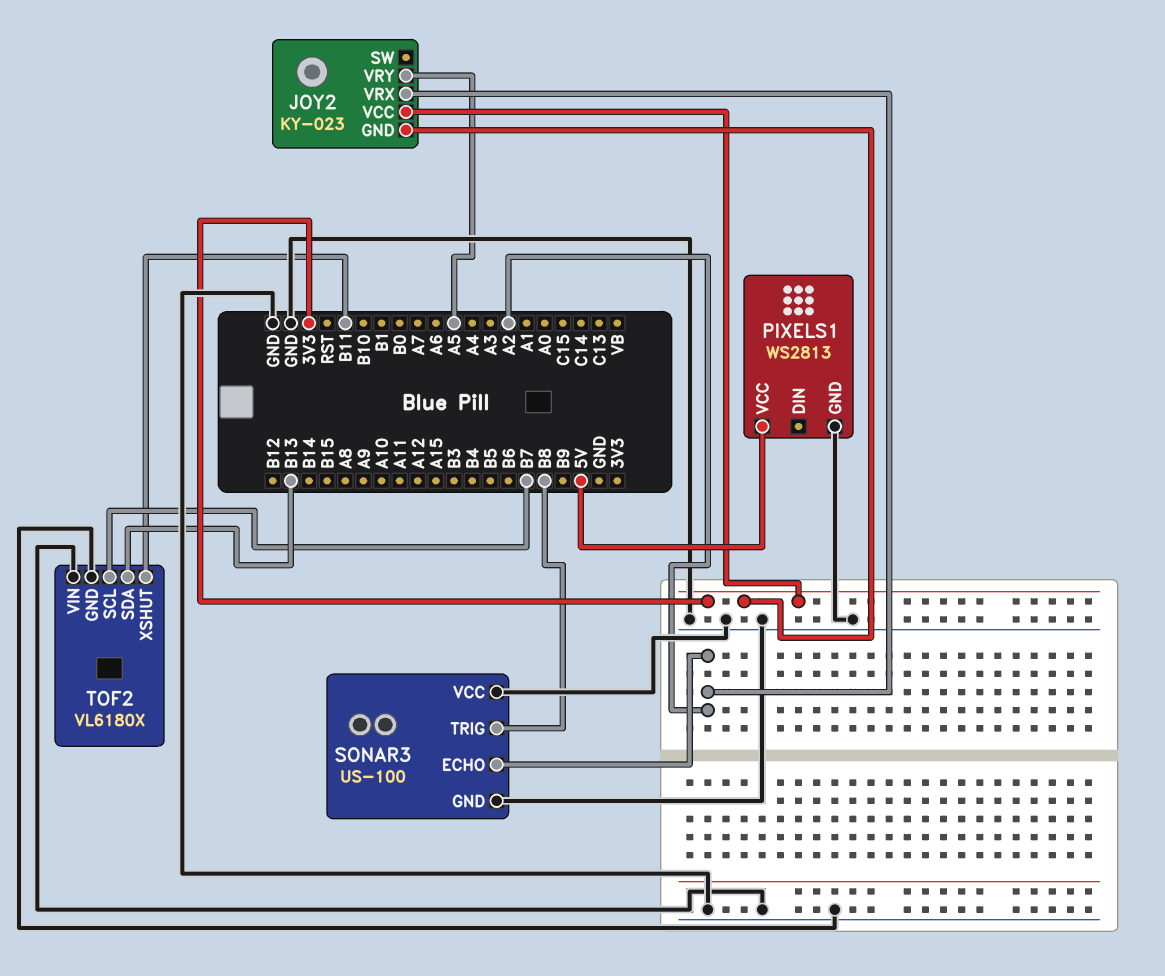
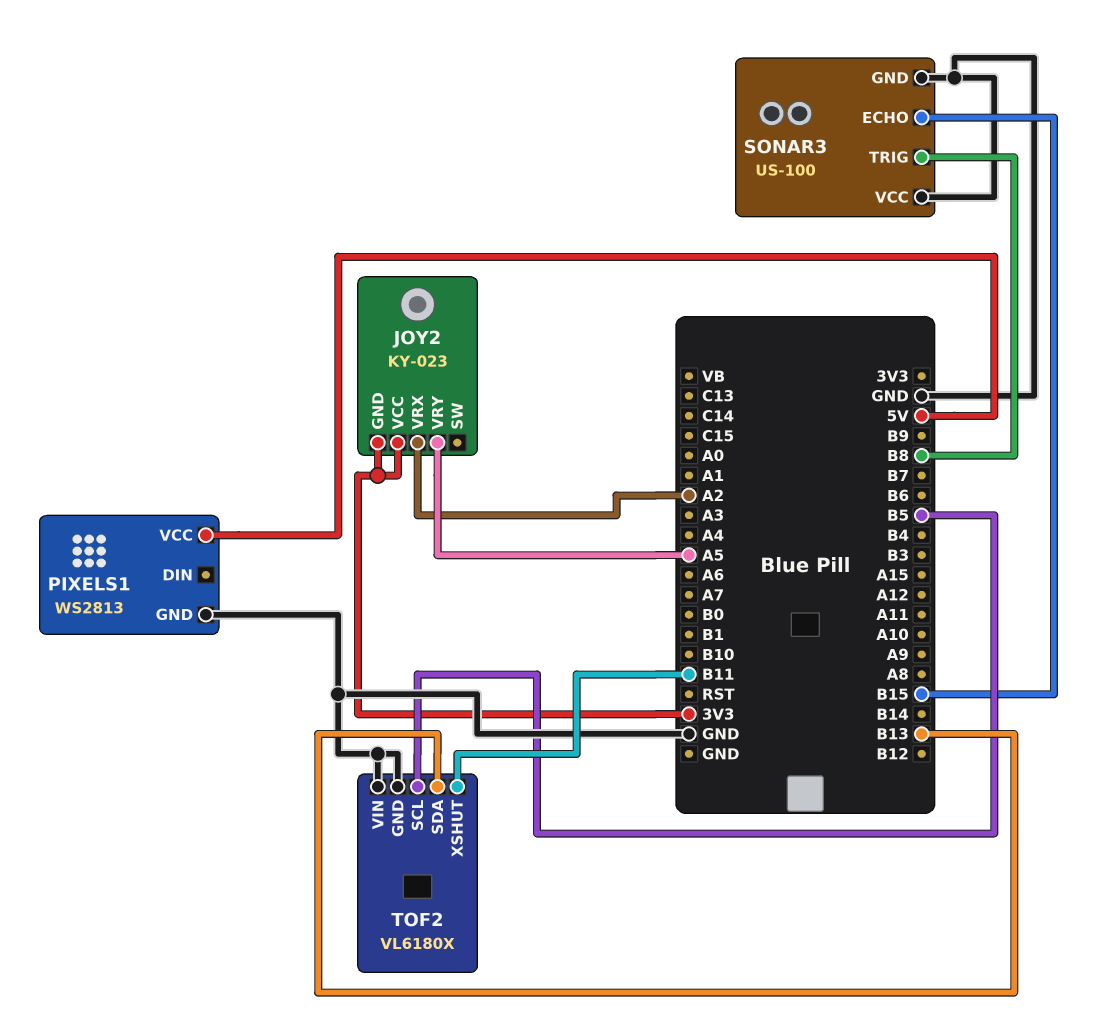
SONAR3 pin ECHO: A2 -> B15
TOF2 pin SCL: B7 -> B5

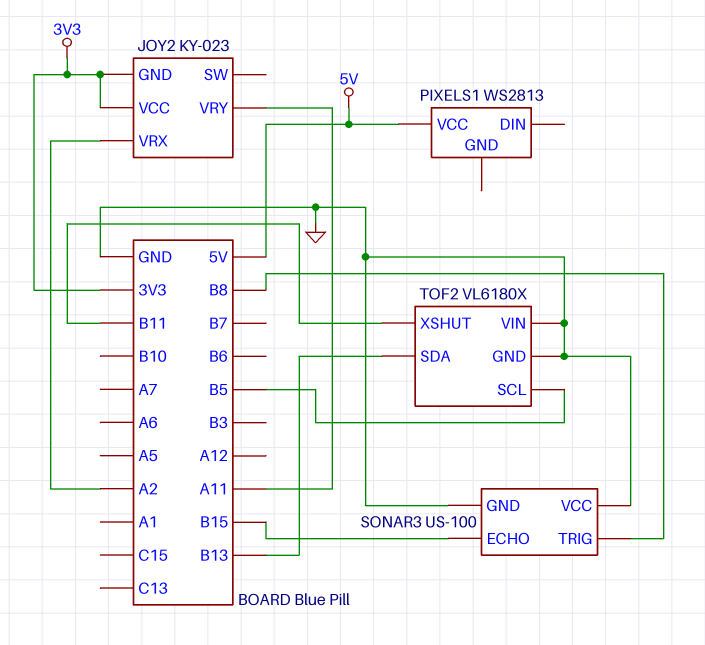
JOY2 pin VRY: A5 -> A11
PIXELS1 pin GND: GND -> none

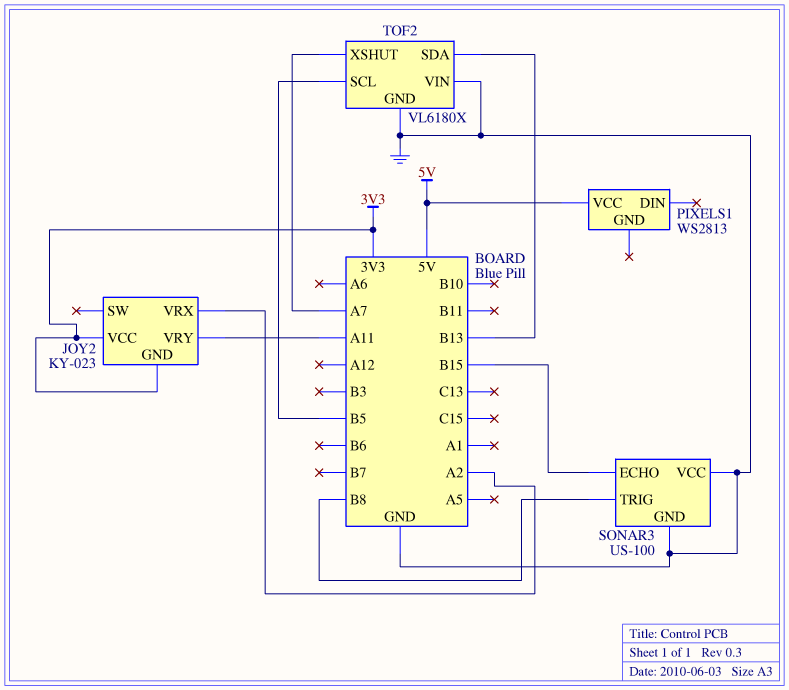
TOF2 pin XSHUT: B11 -> A7

